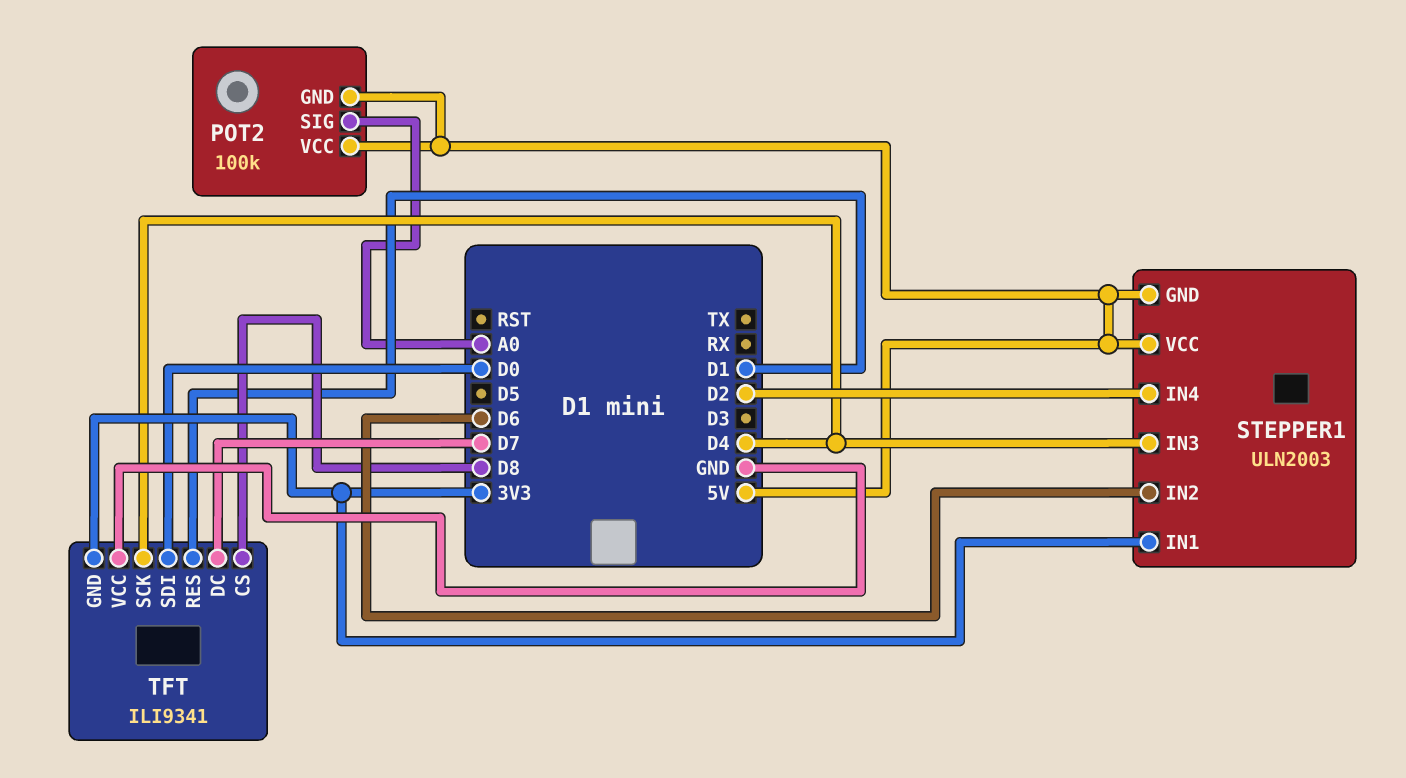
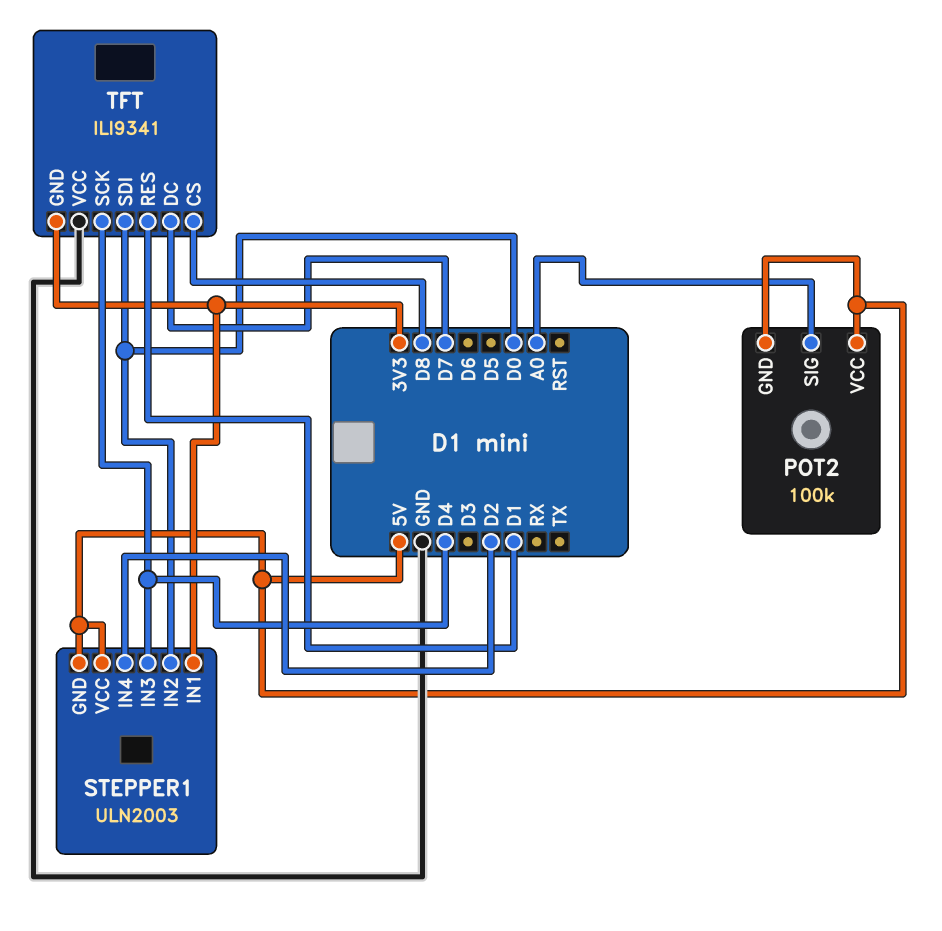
STEPPER1 pin IN2: D6 -> D0

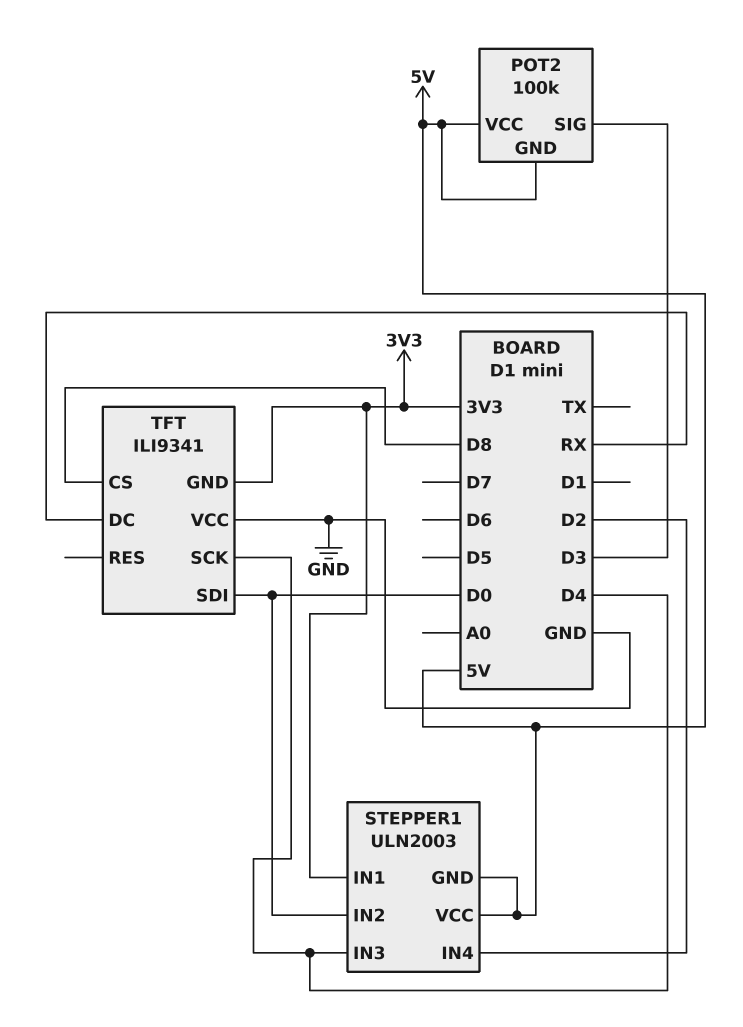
POT2 pin SIG: A0 -> D3
TFT pin DC: D7 -> RX
TFT pin RES: D1 -> none

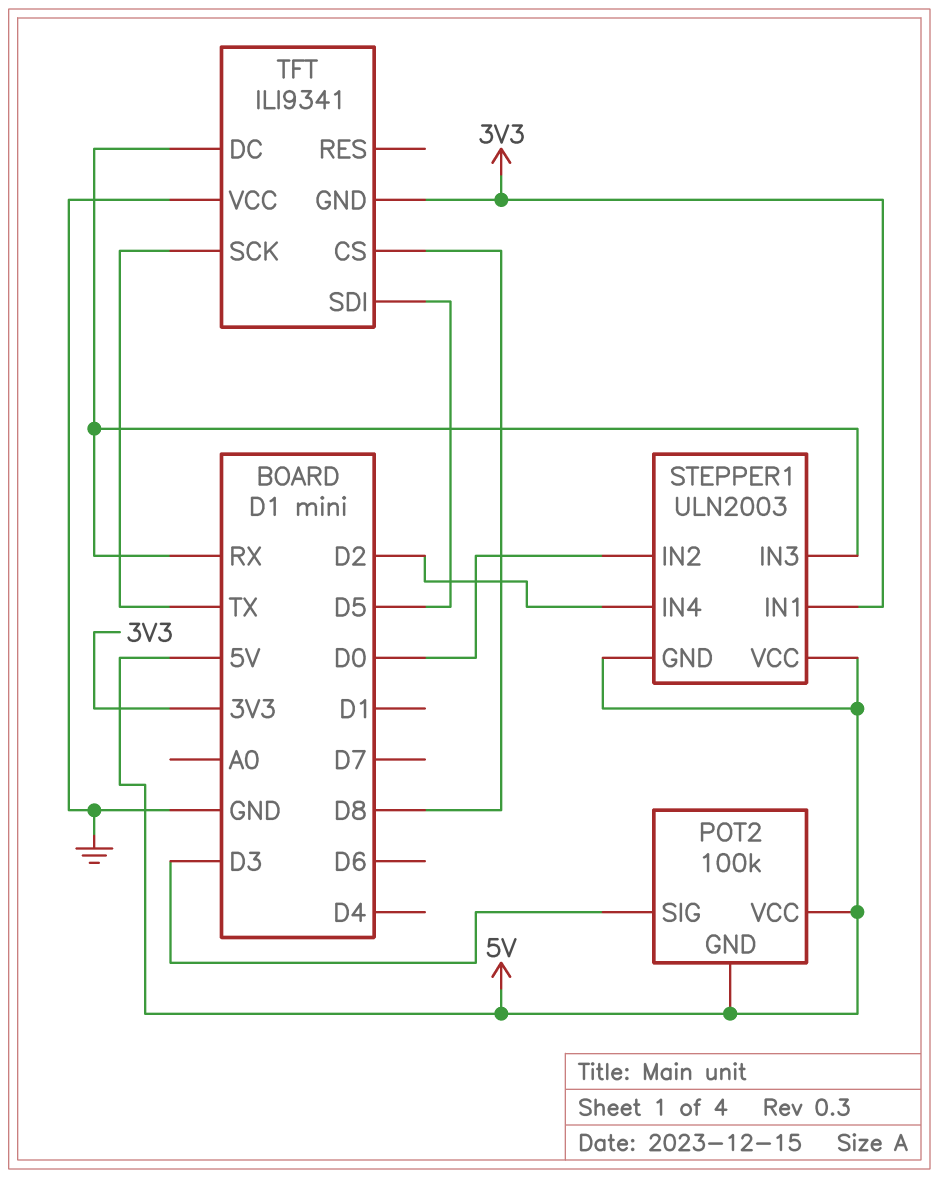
STEPPER1 pin IN3: D4 -> RX
TFT pin SCK: D4 -> TX
TFT pin SDI: D0 -> D5

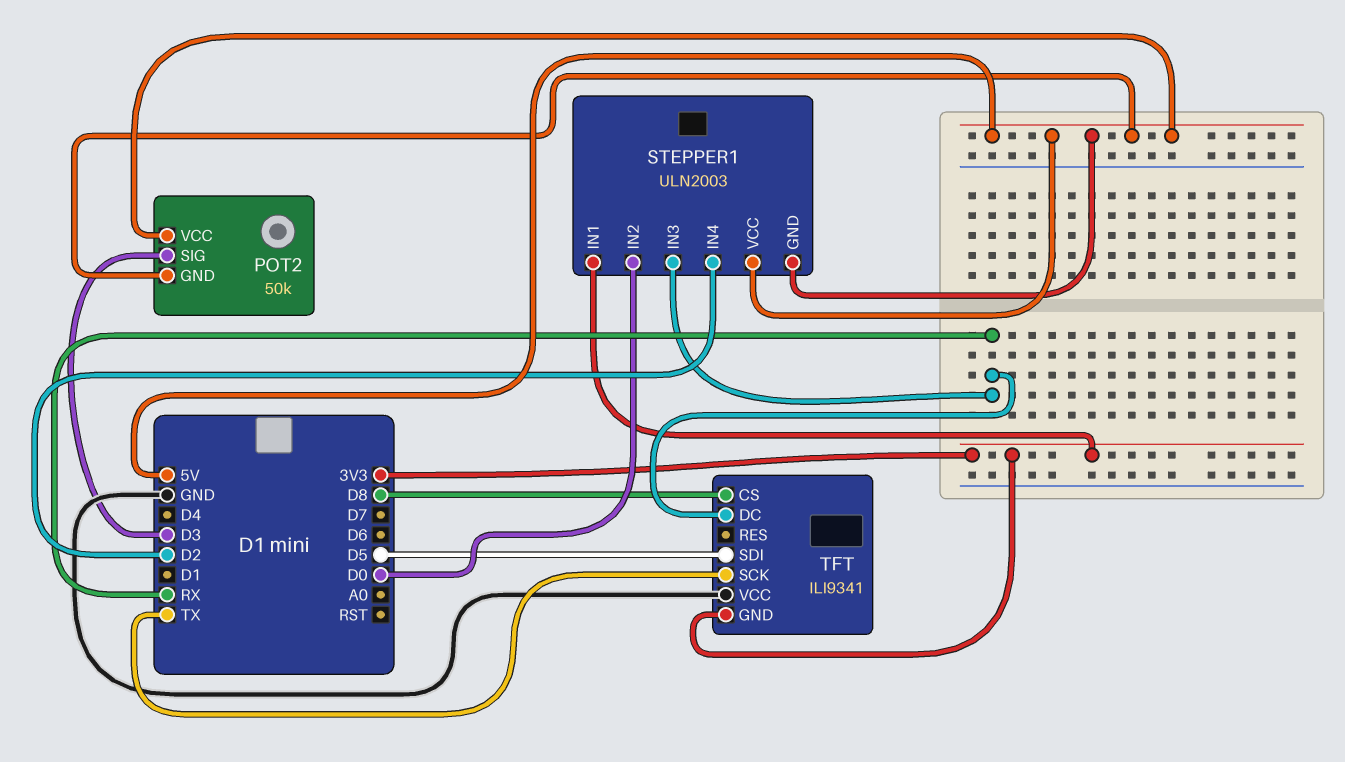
POT2: 100k -> 50k

